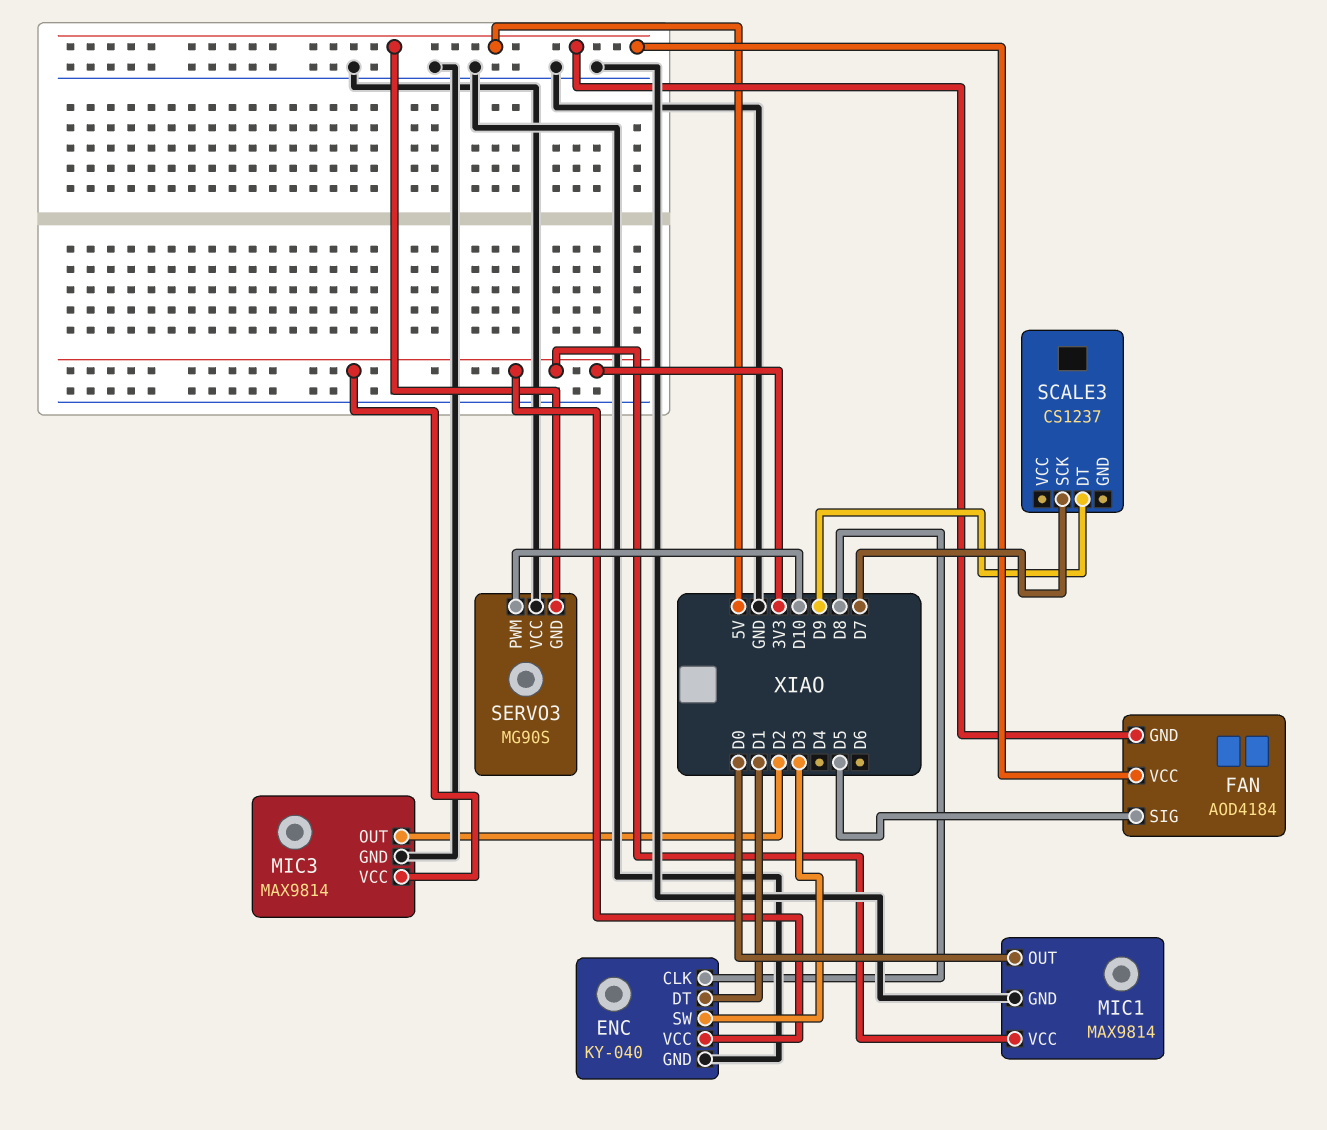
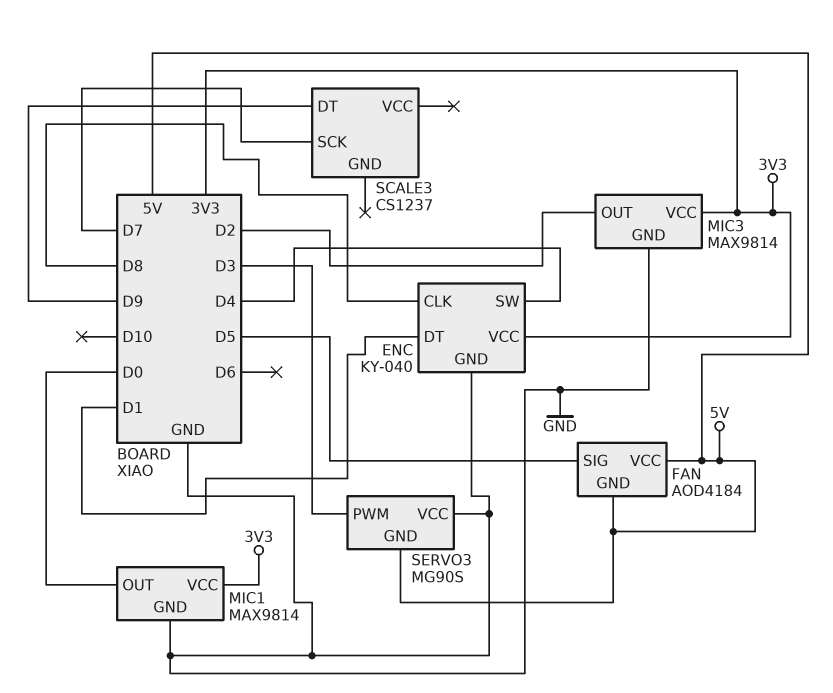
ENC pin SW: D3 -> D4
SERVO3 pin PWM: D10 -> D3

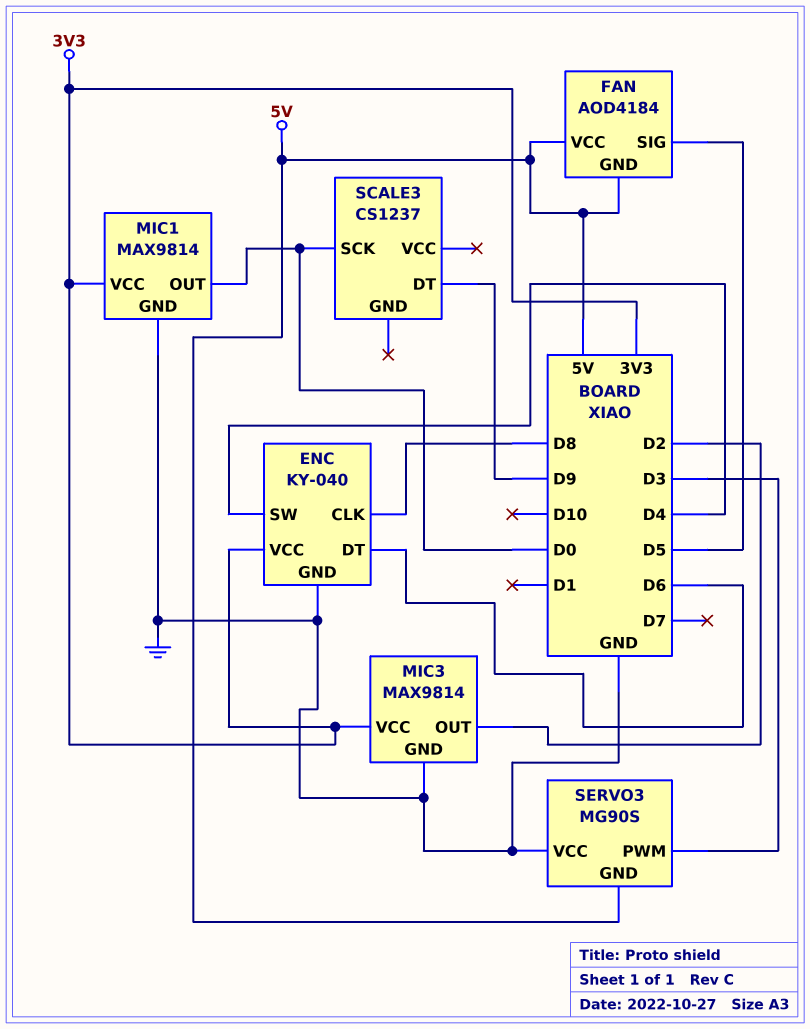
ENC pin DT: D1 -> D6
SCALE3 pin SCK: D7 -> D0

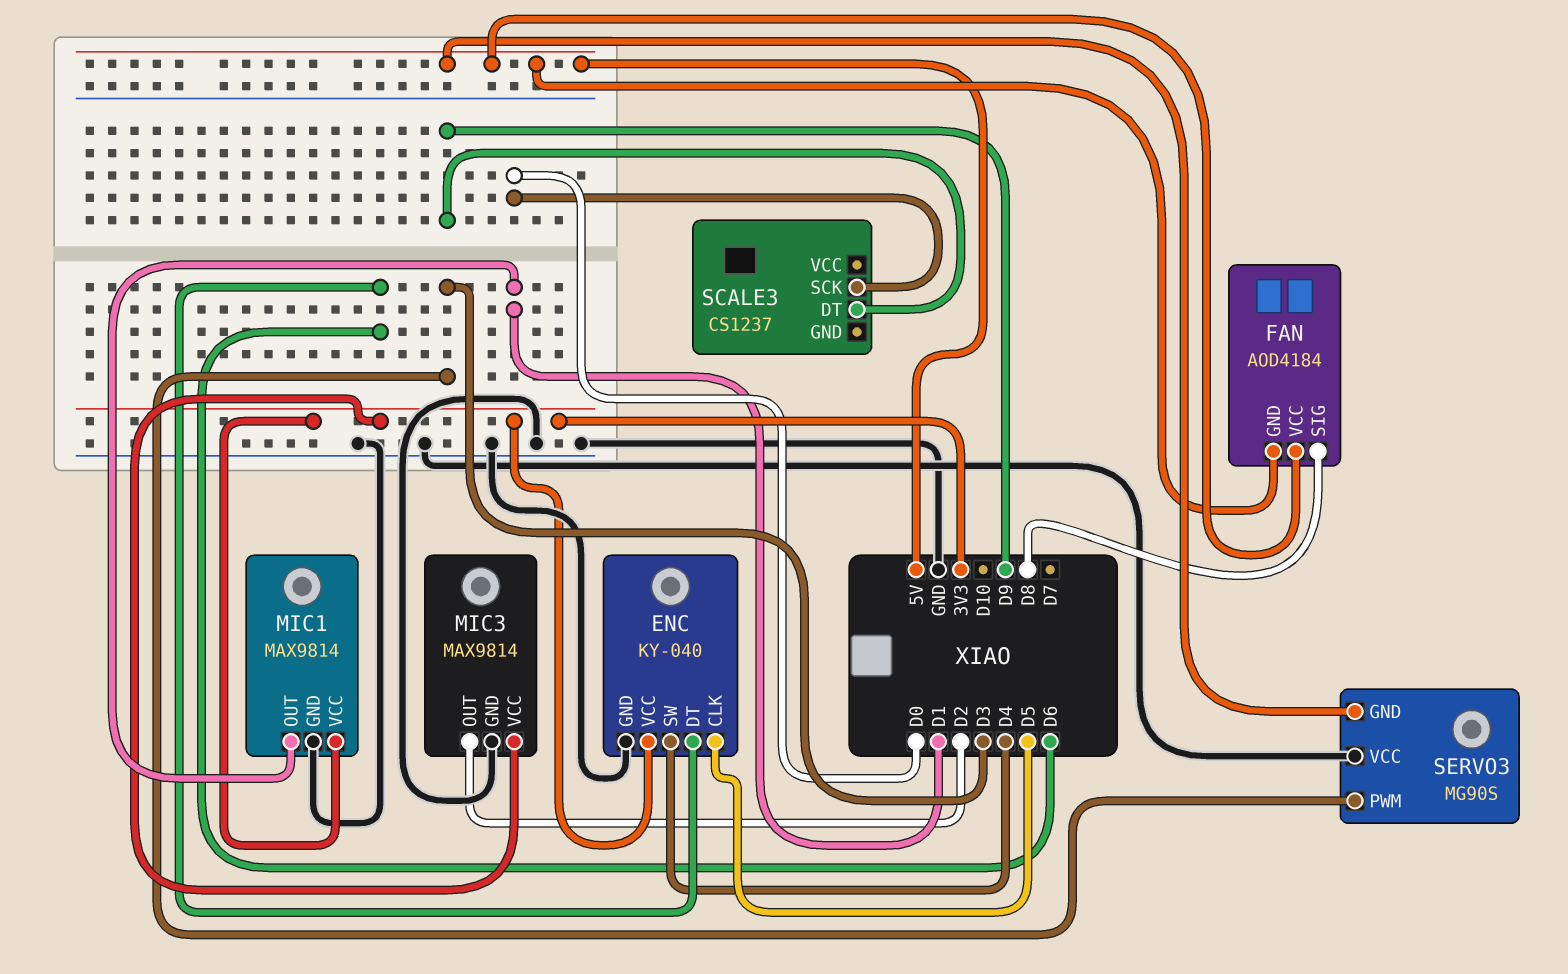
ENC pin CLK: D8 -> D5
FAN pin SIG: D5 -> D8
MIC1 pin OUT: D0 -> D1

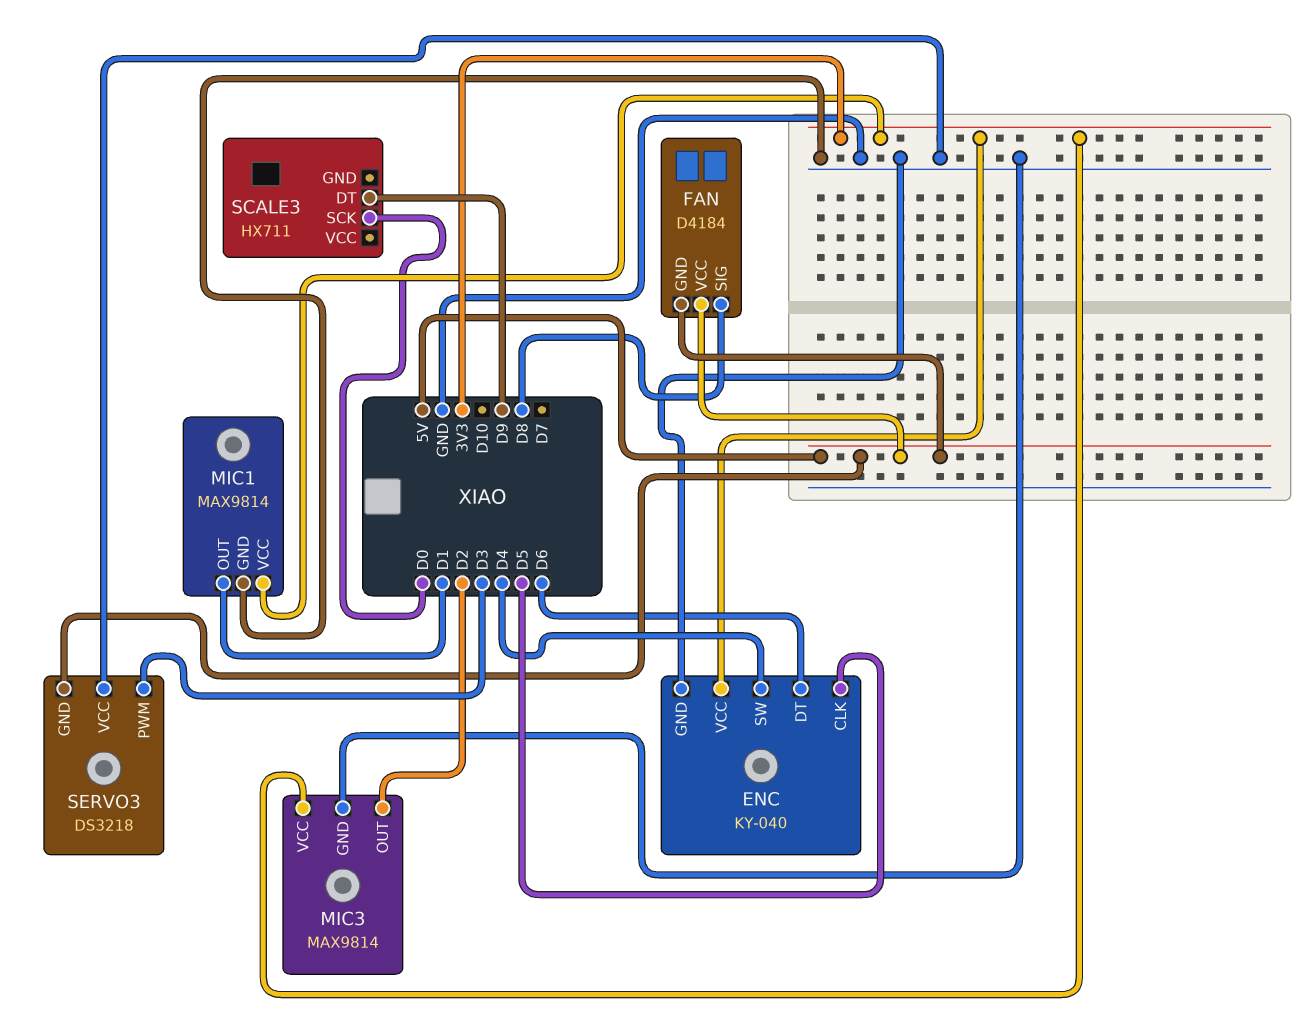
FAN: AOD4184 -> D4184
SCALE3: CS1237 -> HX711
SERVO3: MG90S -> DS3218

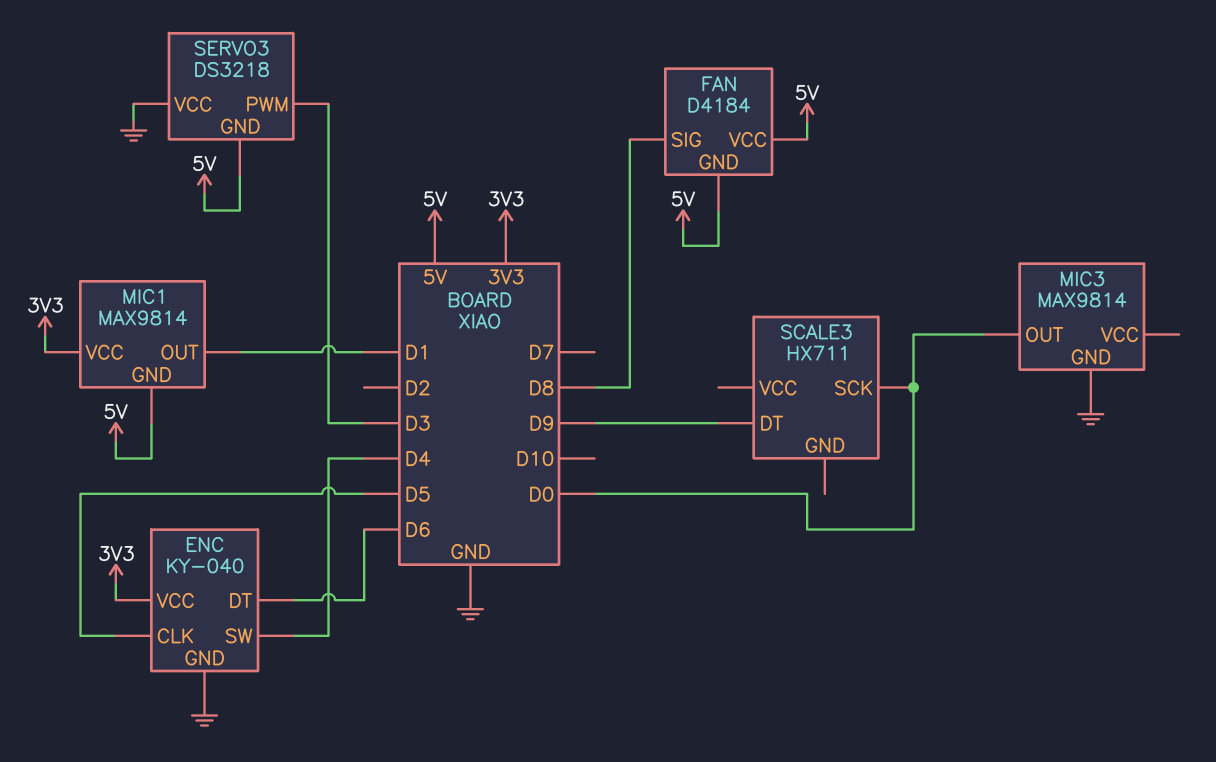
MIC1 pin GND: GND -> 5V
MIC3 pin OUT: D2 -> D0
MIC3 pin VCC: 3V3 -> none

